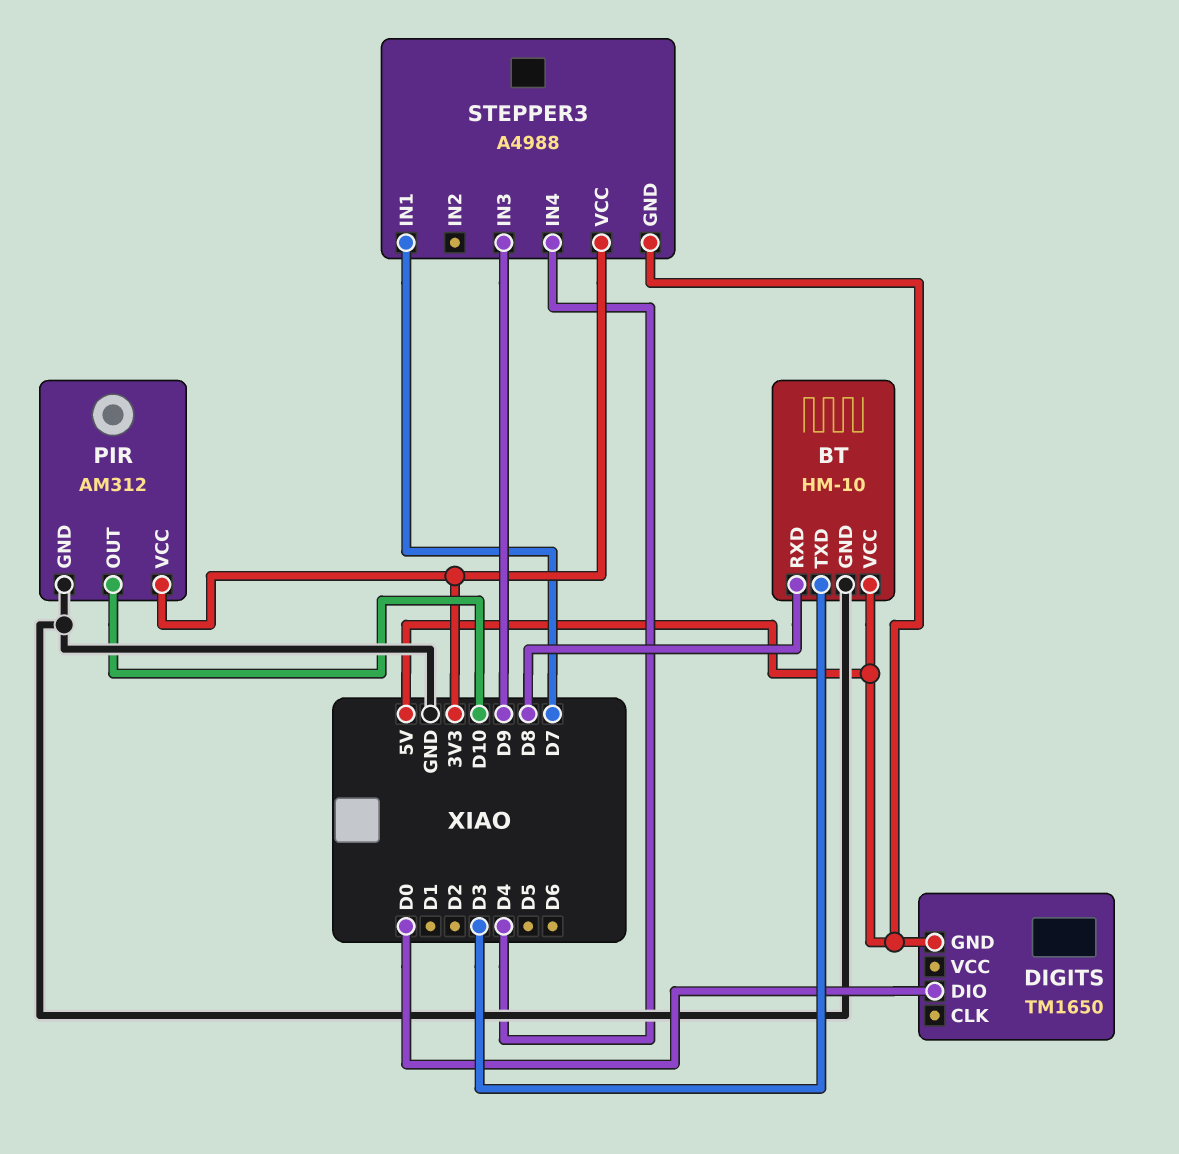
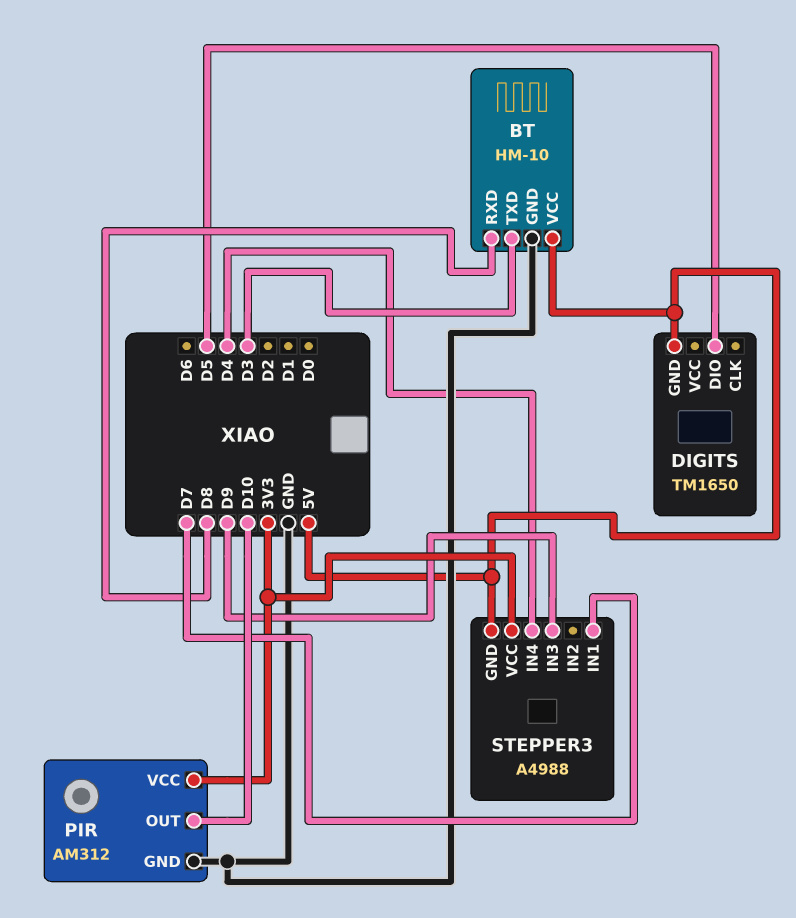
DIGITS pin DIO: D0 -> D5

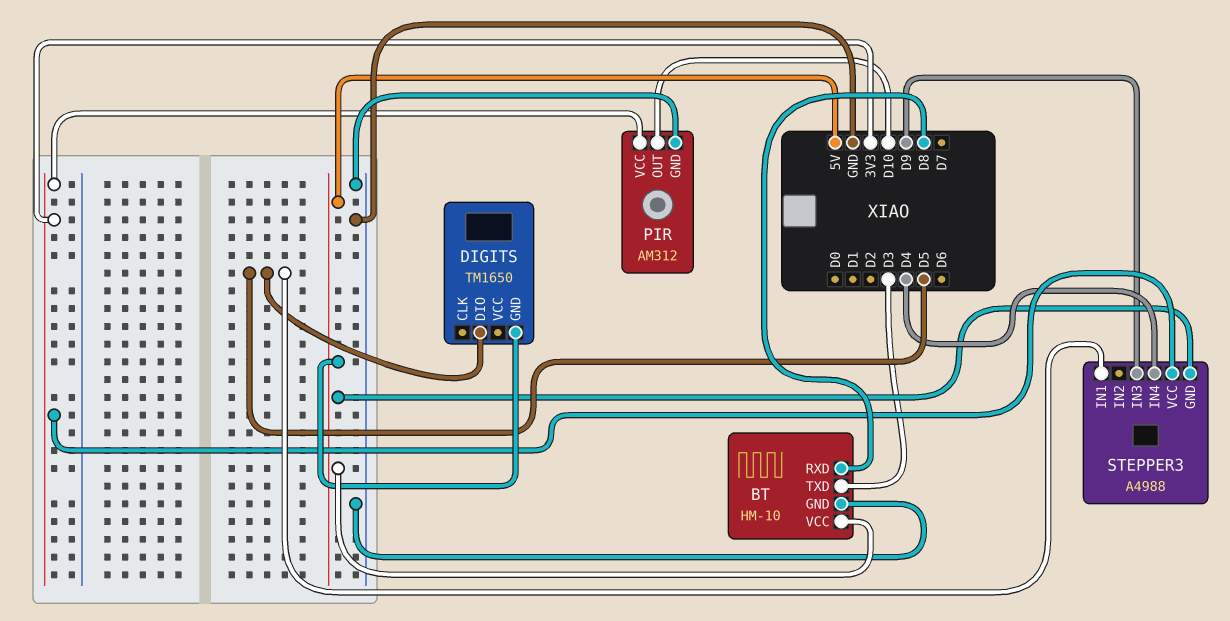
STEPPER3 pin IN1: D7 -> D5

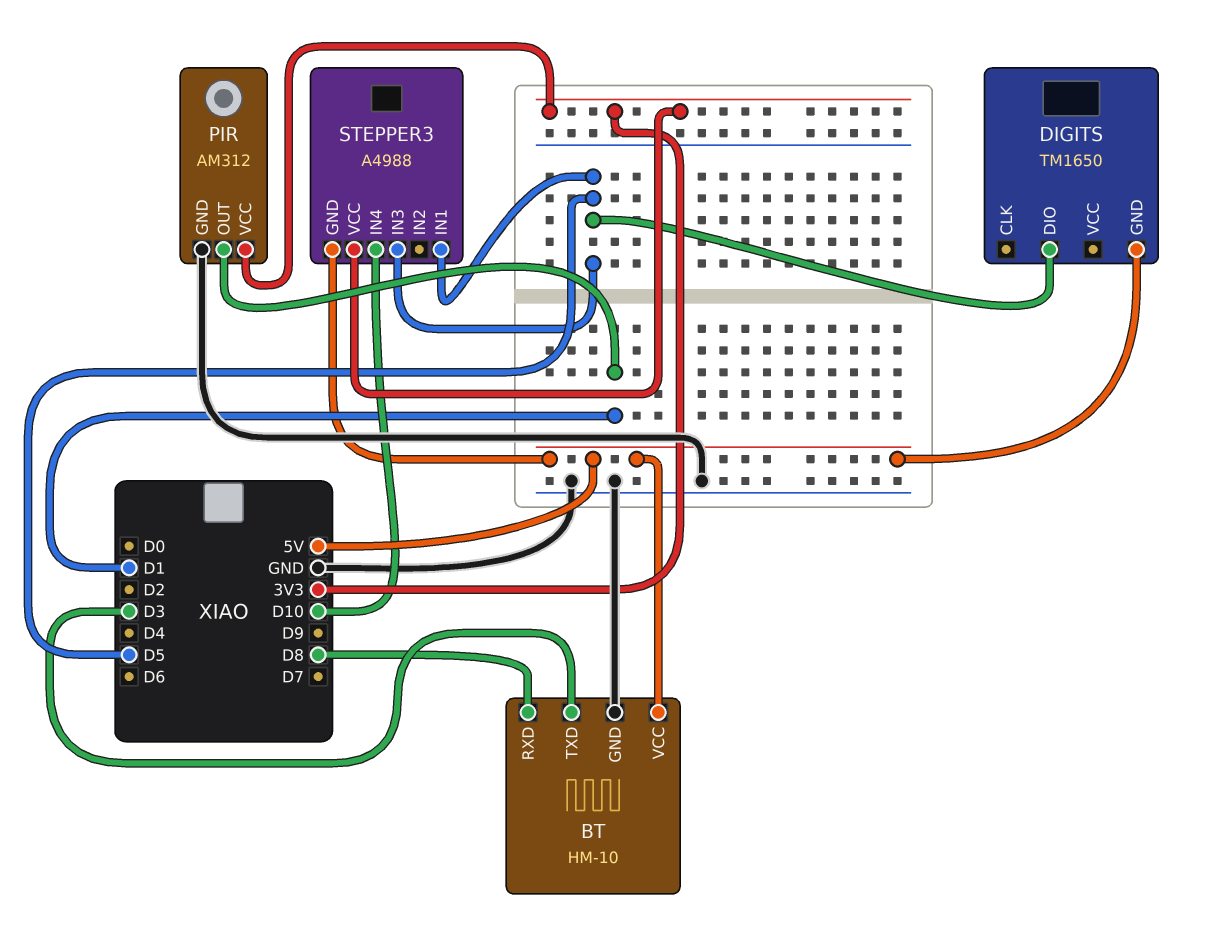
PIR pin OUT: D10 -> D1
STEPPER3 pin IN3: D9 -> D5
STEPPER3 pin IN4: D4 -> D10

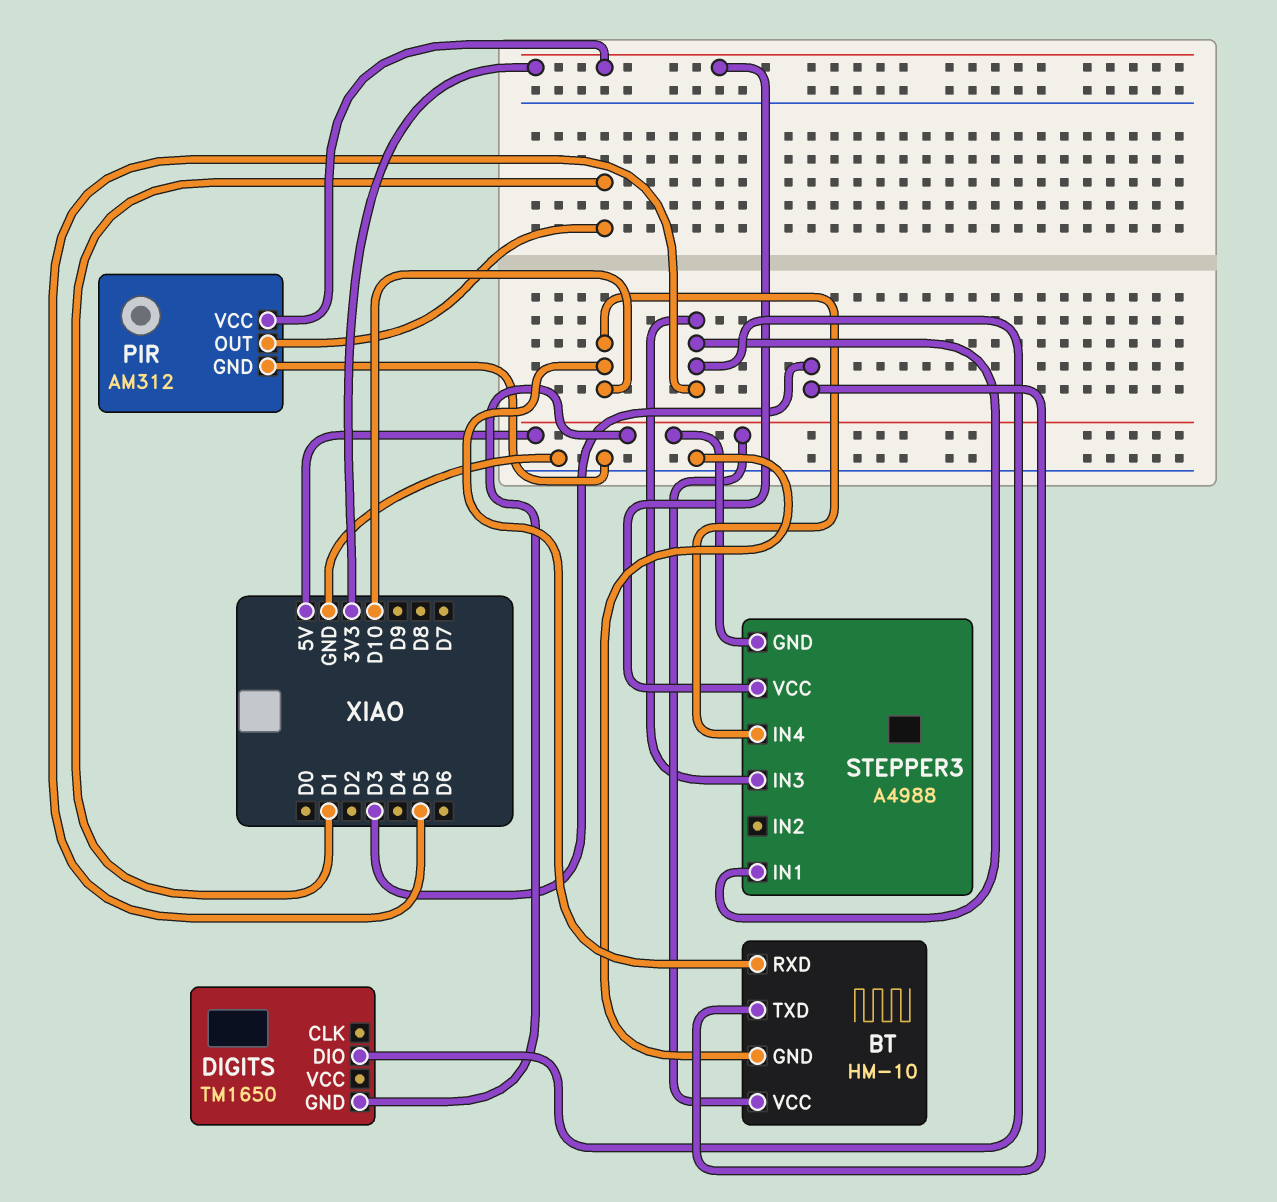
BT pin RXD: D8 -> D10

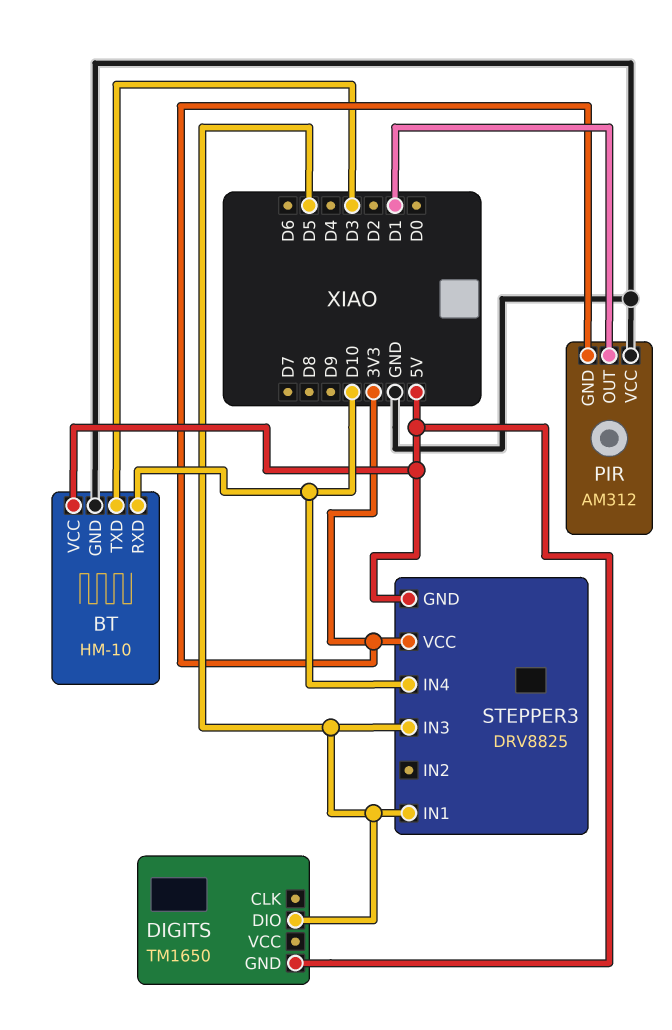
PIR pin GND: GND -> 3V3
PIR pin VCC: 3V3 -> GND
STEPPER3: A4988 -> DRV8825

